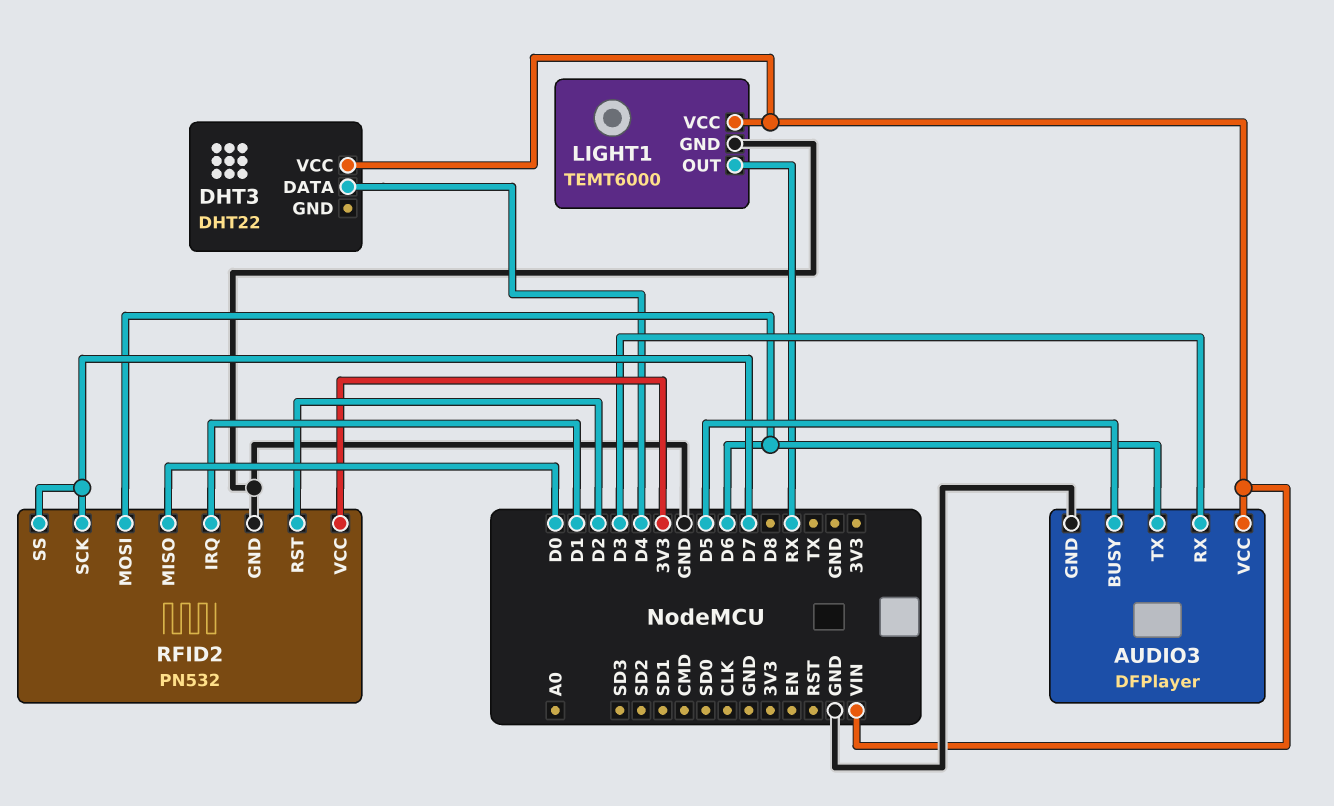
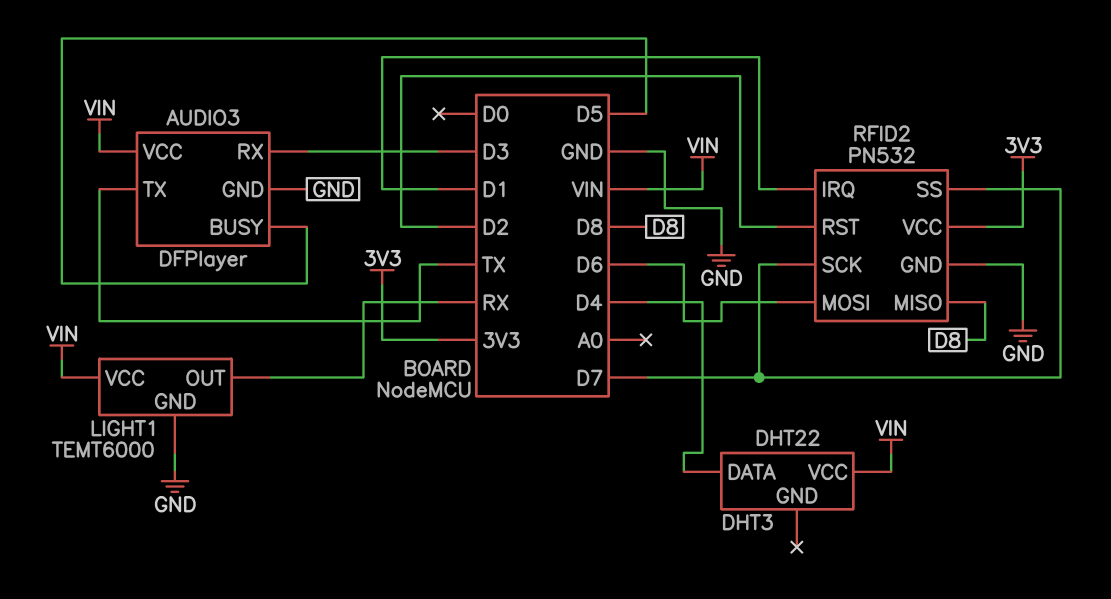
AUDIO3 pin TX: D6 -> TX
RFID2 pin MISO: D0 -> D8

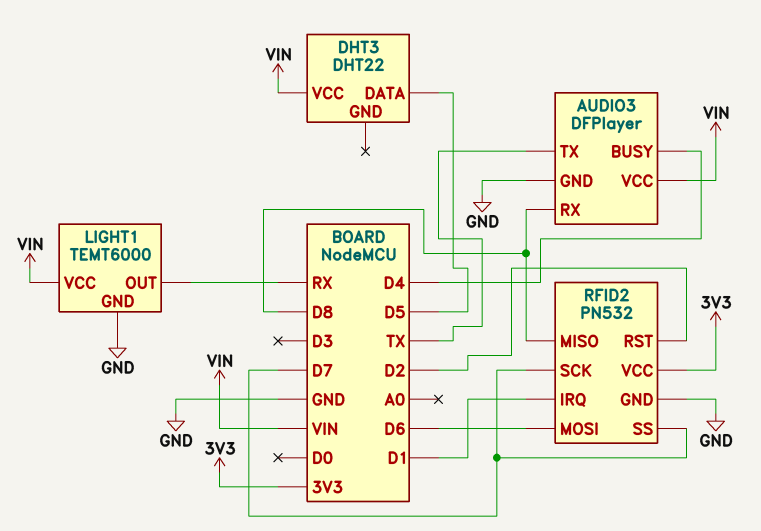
AUDIO3 pin BUSY: D5 -> D4
AUDIO3 pin RX: D3 -> D8
DHT3 pin DATA: D4 -> D5

